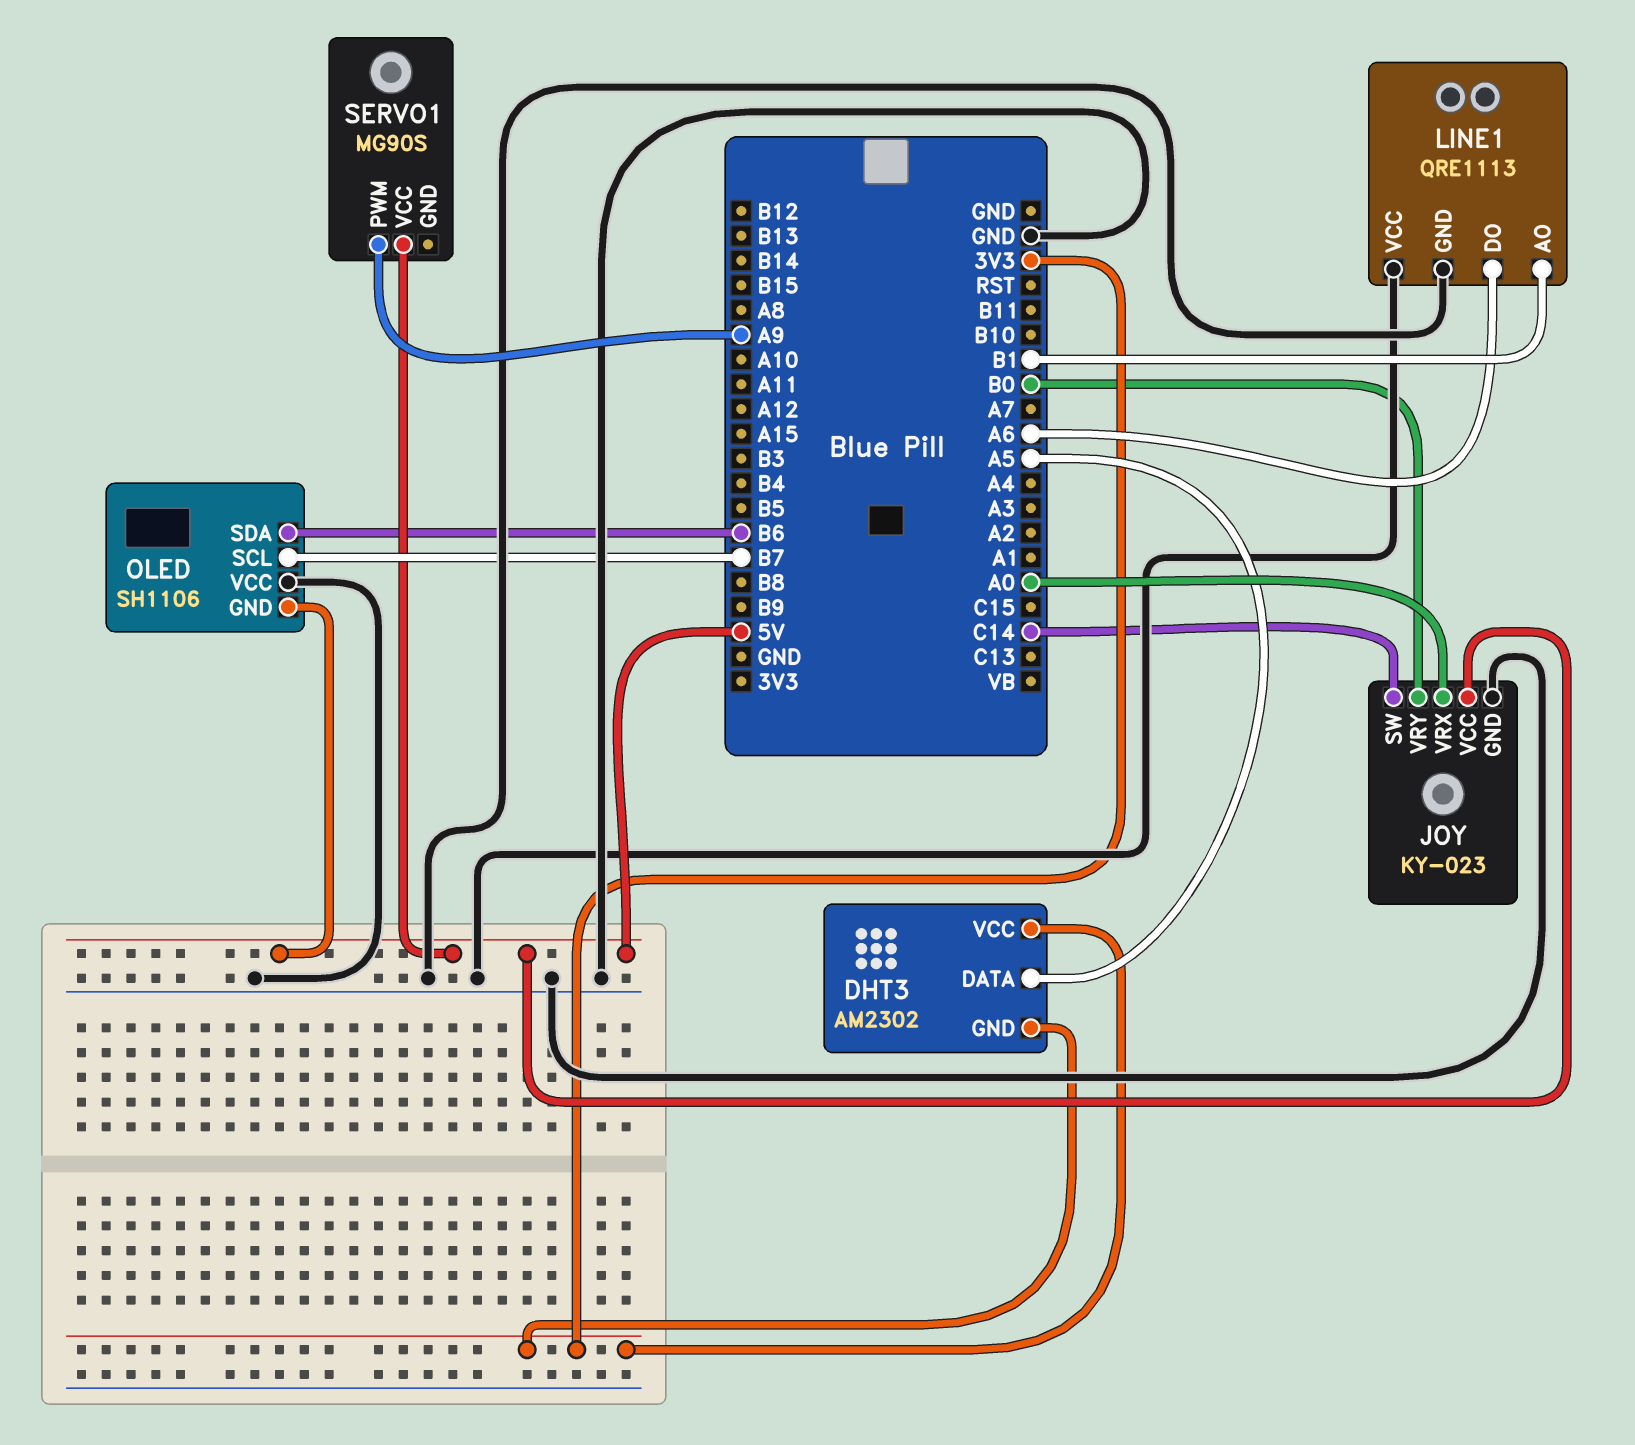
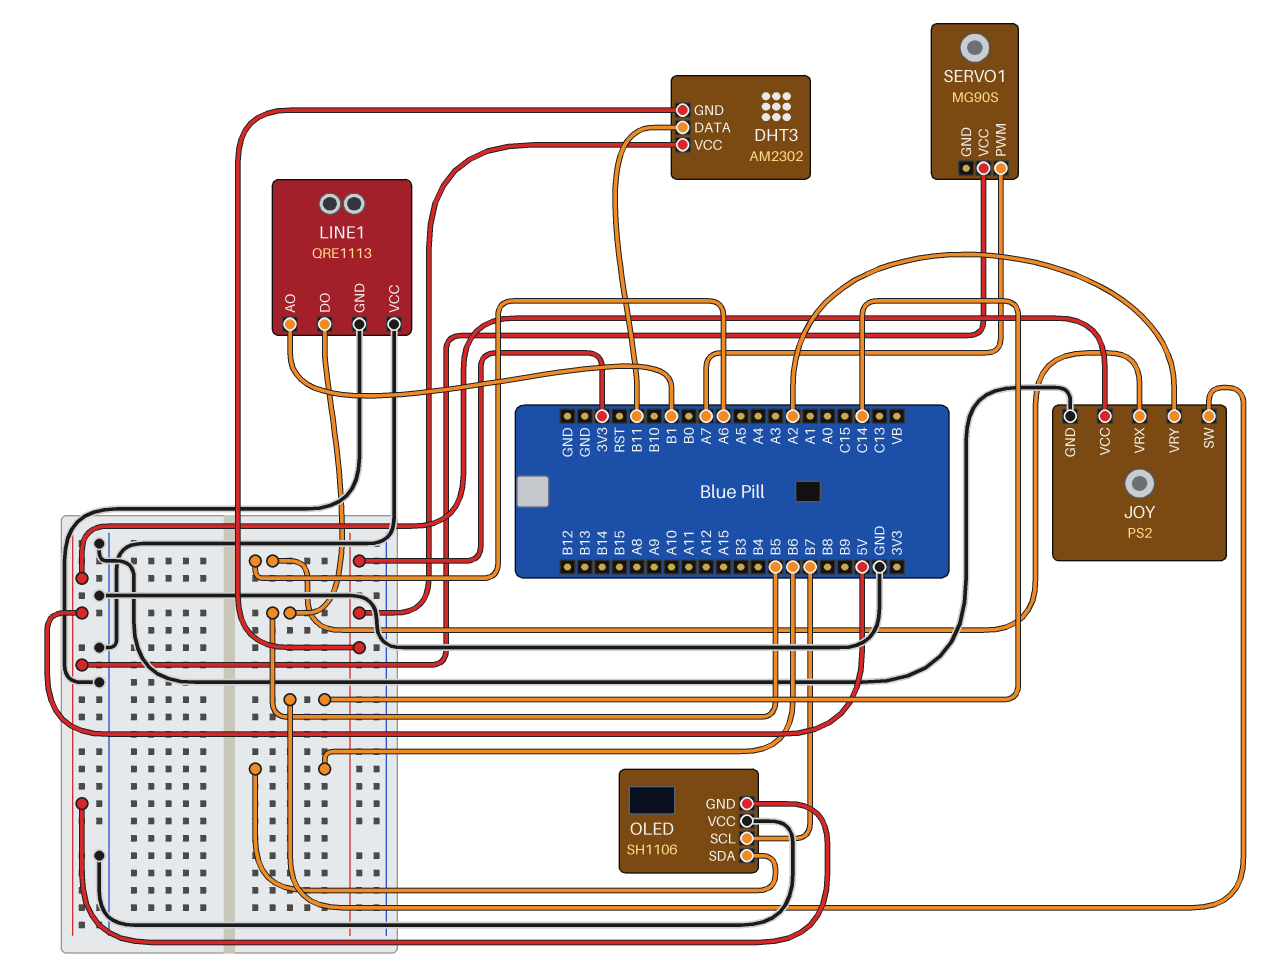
DHT3 pin DATA: A5 -> B11
JOY: KY-023 -> PS2
JOY pin VRX: A0 -> A6
JOY pin VRY: B0 -> A2
LINE1 pin DO: A6 -> B5
SERVO1 pin PWM: A9 -> A7

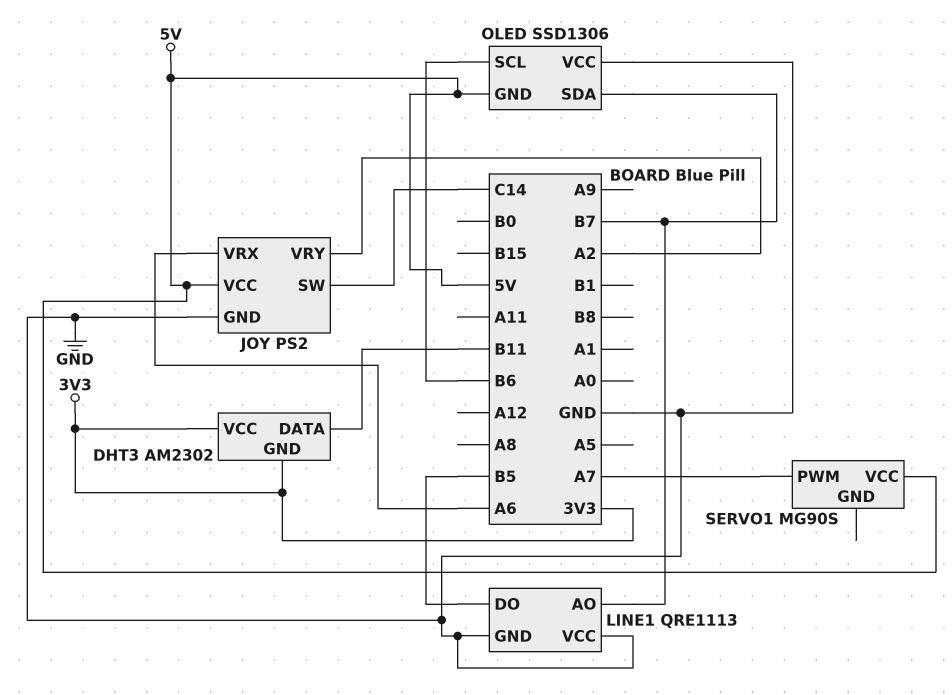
LINE1 pin AO: B1 -> B7
OLED: SH1106 -> SSD1306
OLED pin SCL: B7 -> B6
OLED pin SDA: B6 -> B7

